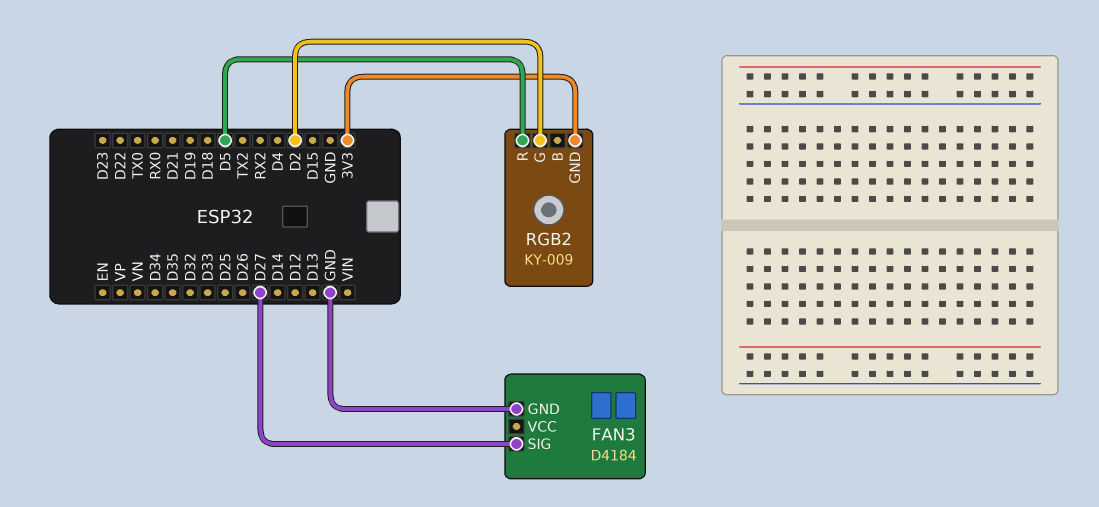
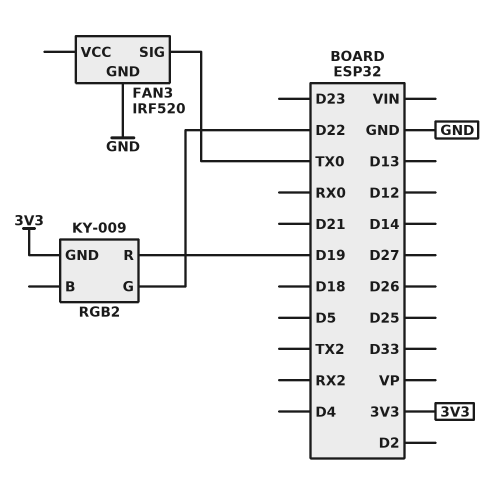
FAN3: D4184 -> IRF520
FAN3 pin SIG: D27 -> TX0
RGB2 pin G: D2 -> D22
RGB2 pin R: D5 -> D19

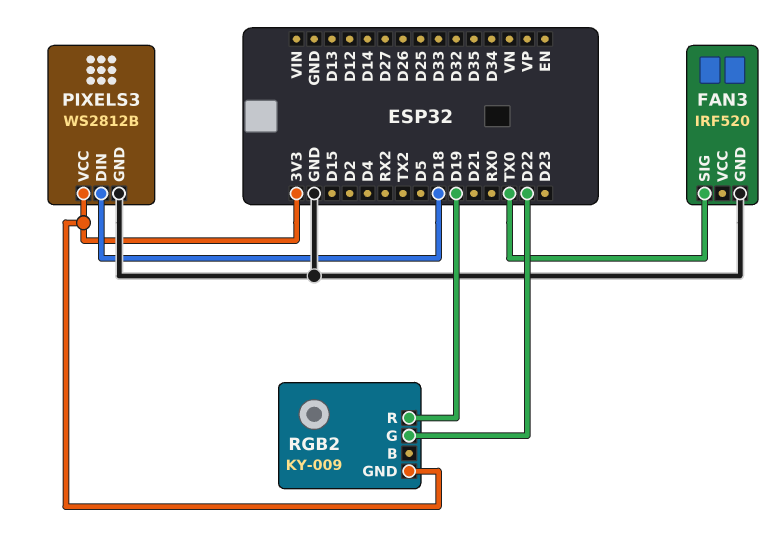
PIXELS3: none -> WS2812B
PIXELS3 pin DIN: none -> D18
PIXELS3 pin GND: none -> GND
PIXELS3 pin VCC: none -> 3V3

